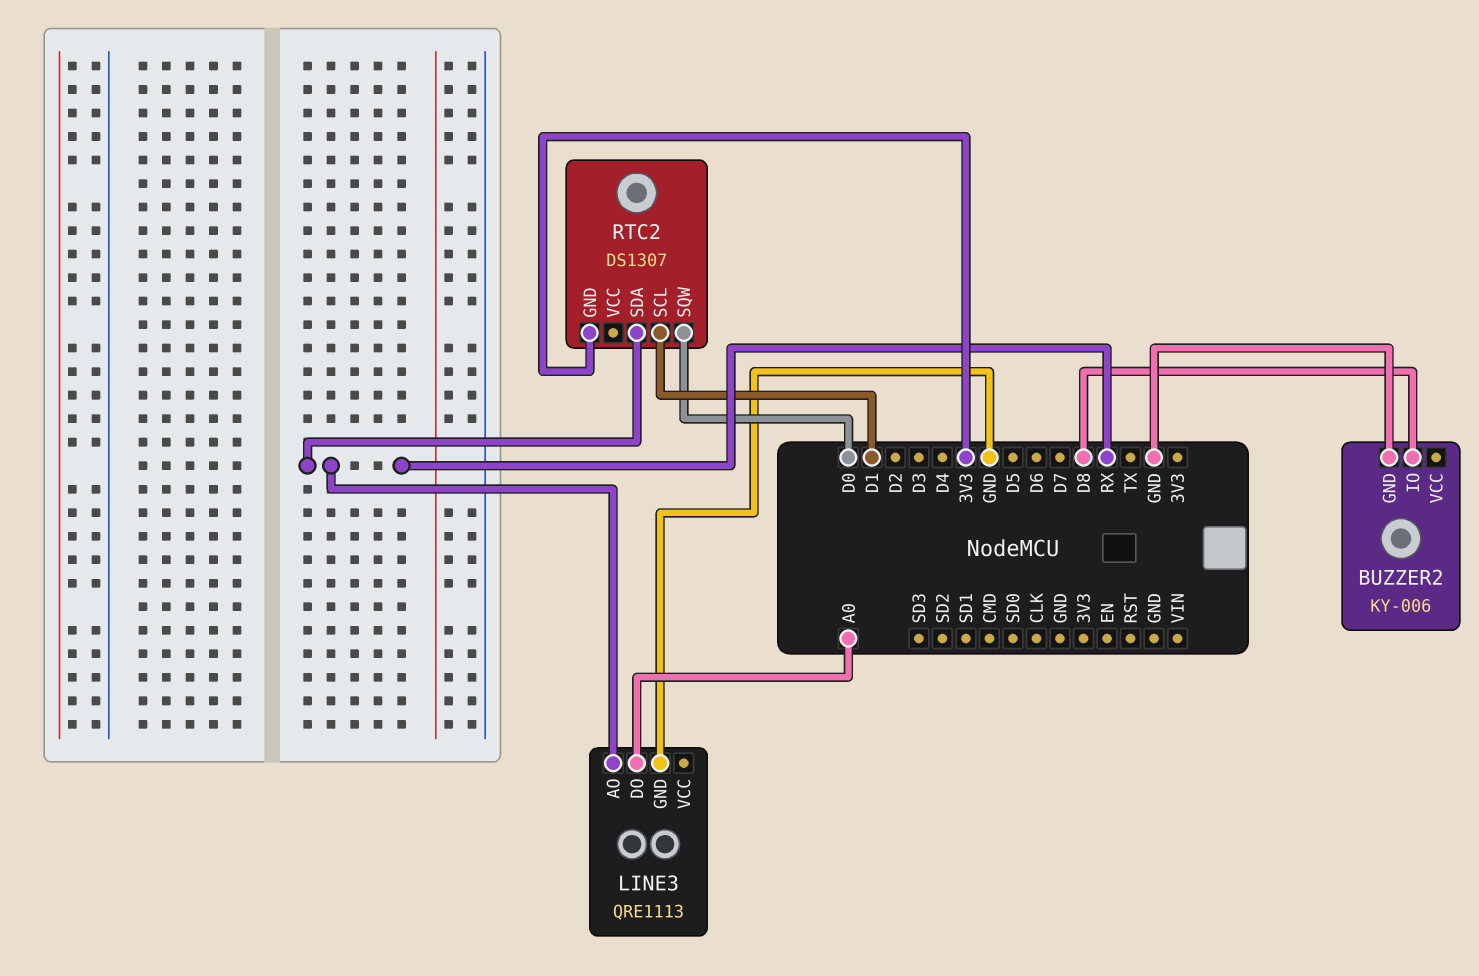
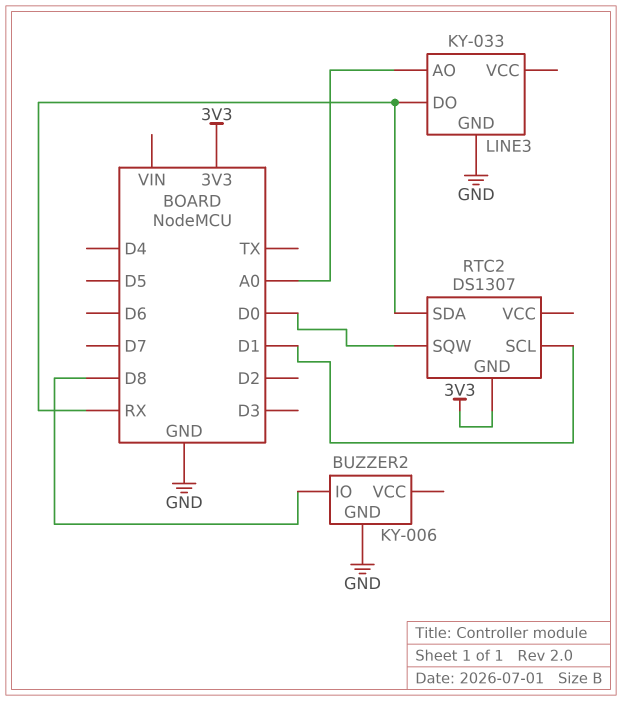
LINE3: QRE1113 -> KY-033
LINE3 pin AO: RX -> A0
LINE3 pin DO: A0 -> RX

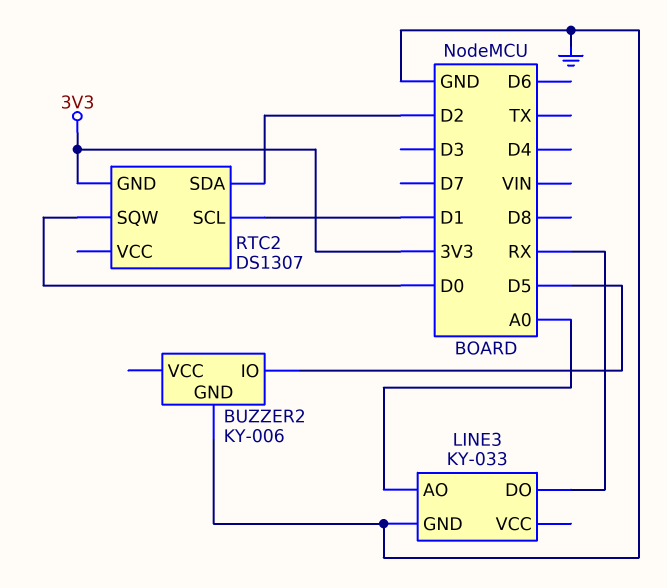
BUZZER2 pin IO: D8 -> D5
RTC2 pin SDA: RX -> D2

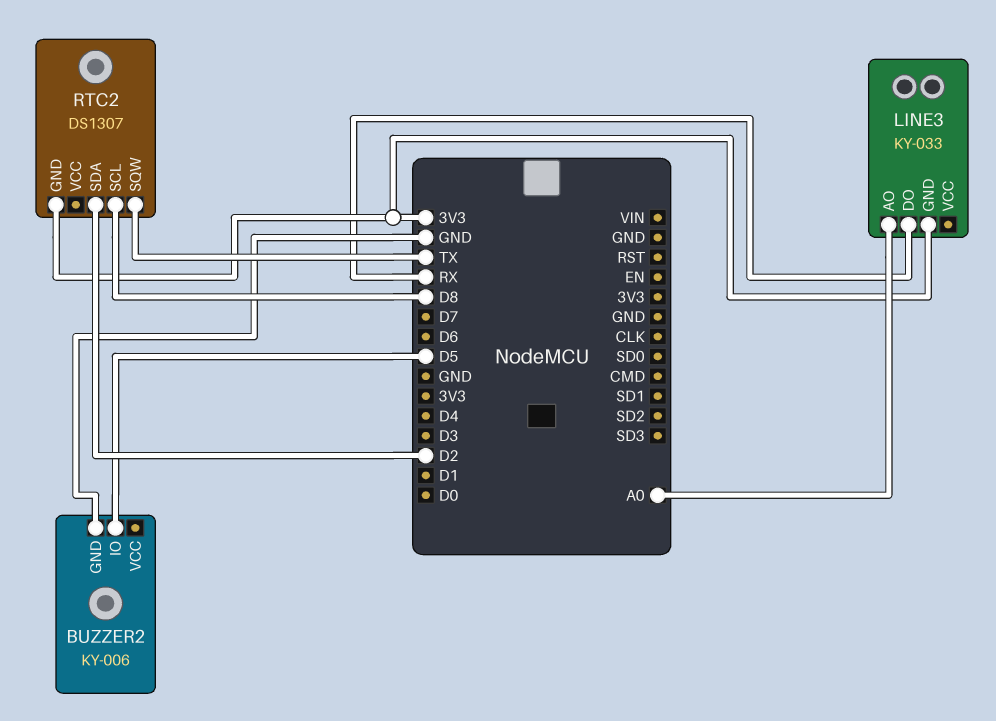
LINE3 pin GND: GND -> 3V3
RTC2 pin SCL: D1 -> D8
RTC2 pin SQW: D0 -> TX

